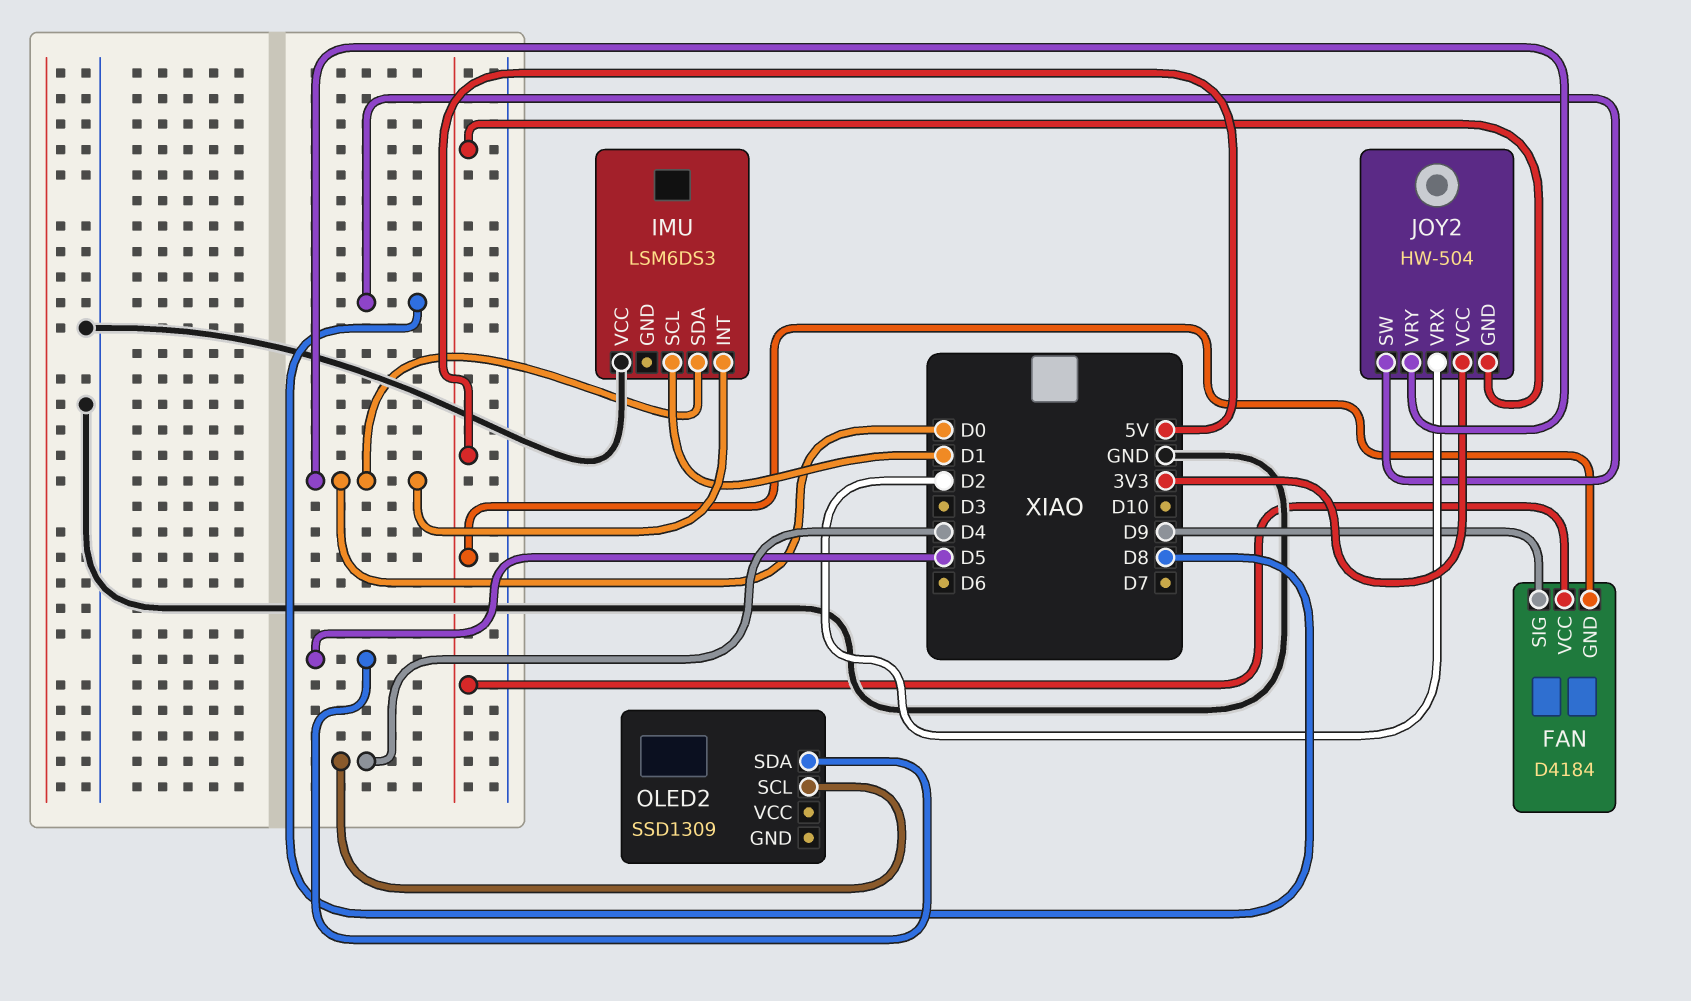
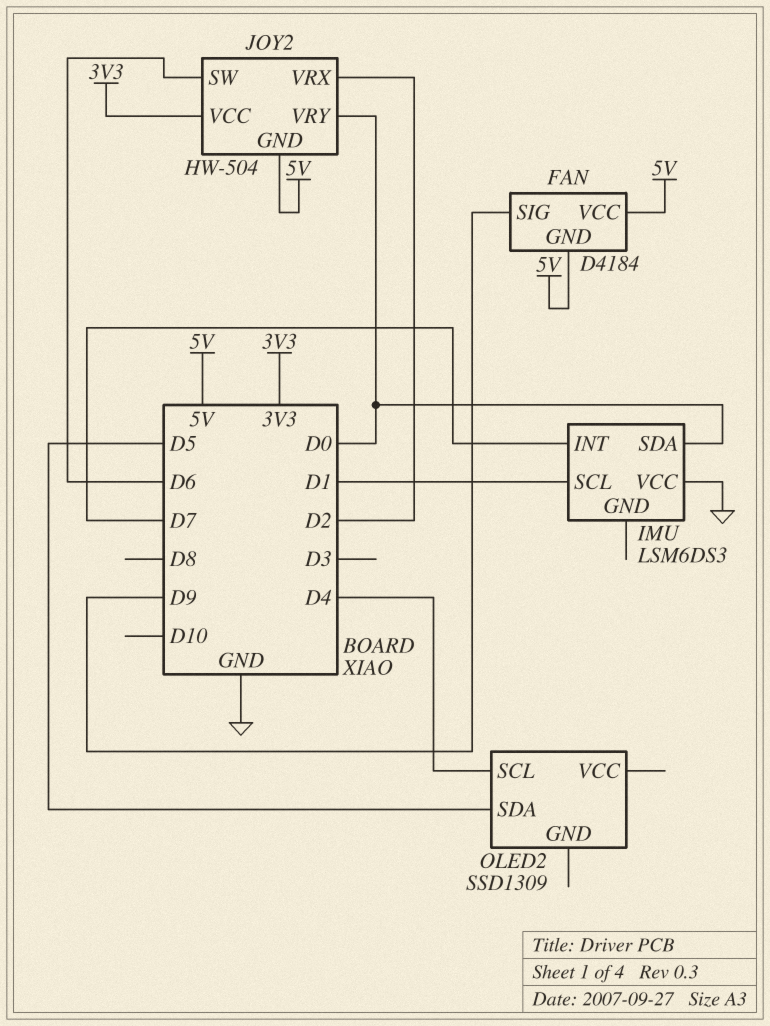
IMU pin INT: D0 -> D7
JOY2 pin SW: D8 -> D6

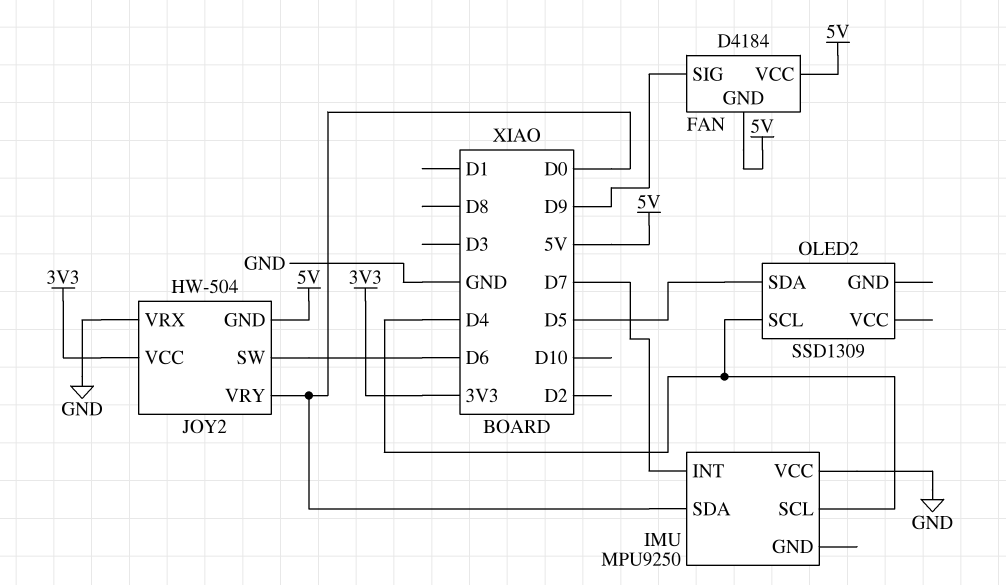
IMU: LSM6DS3 -> MPU9250
IMU pin SCL: D1 -> D4
JOY2 pin VRX: D2 -> GND

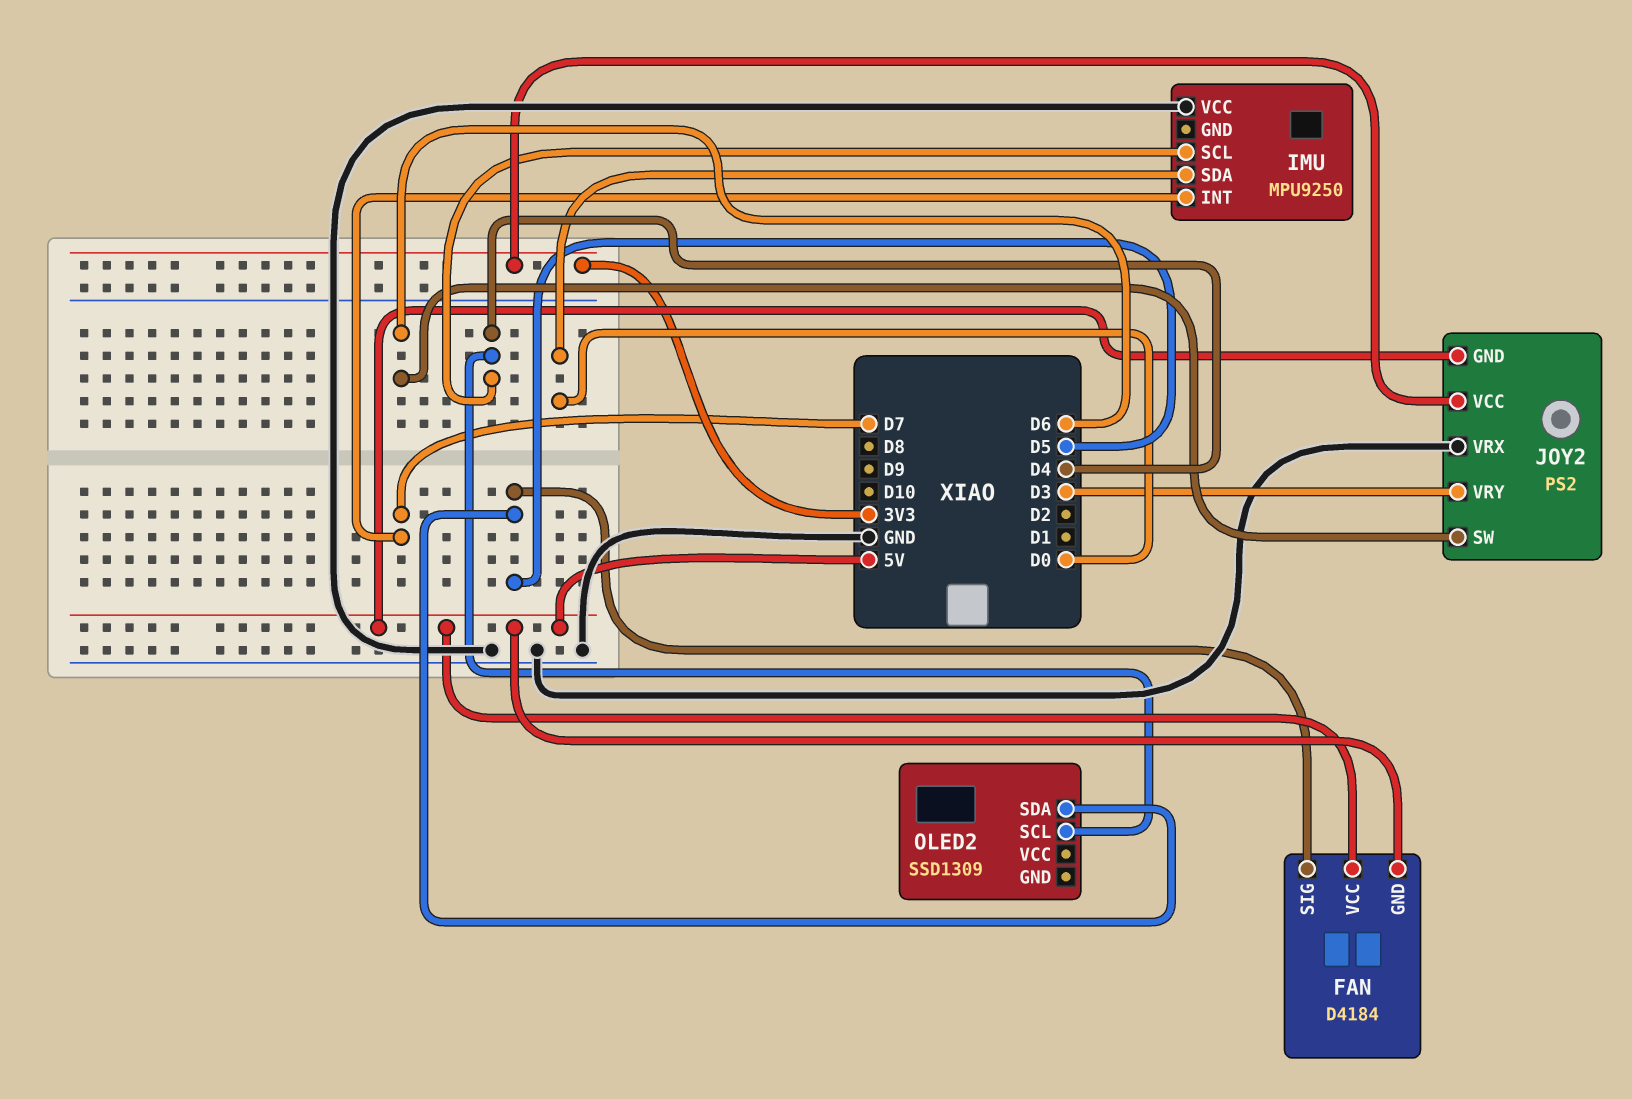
FAN pin SIG: D9 -> D5
JOY2: HW-504 -> PS2
JOY2 pin VRY: D0 -> D3

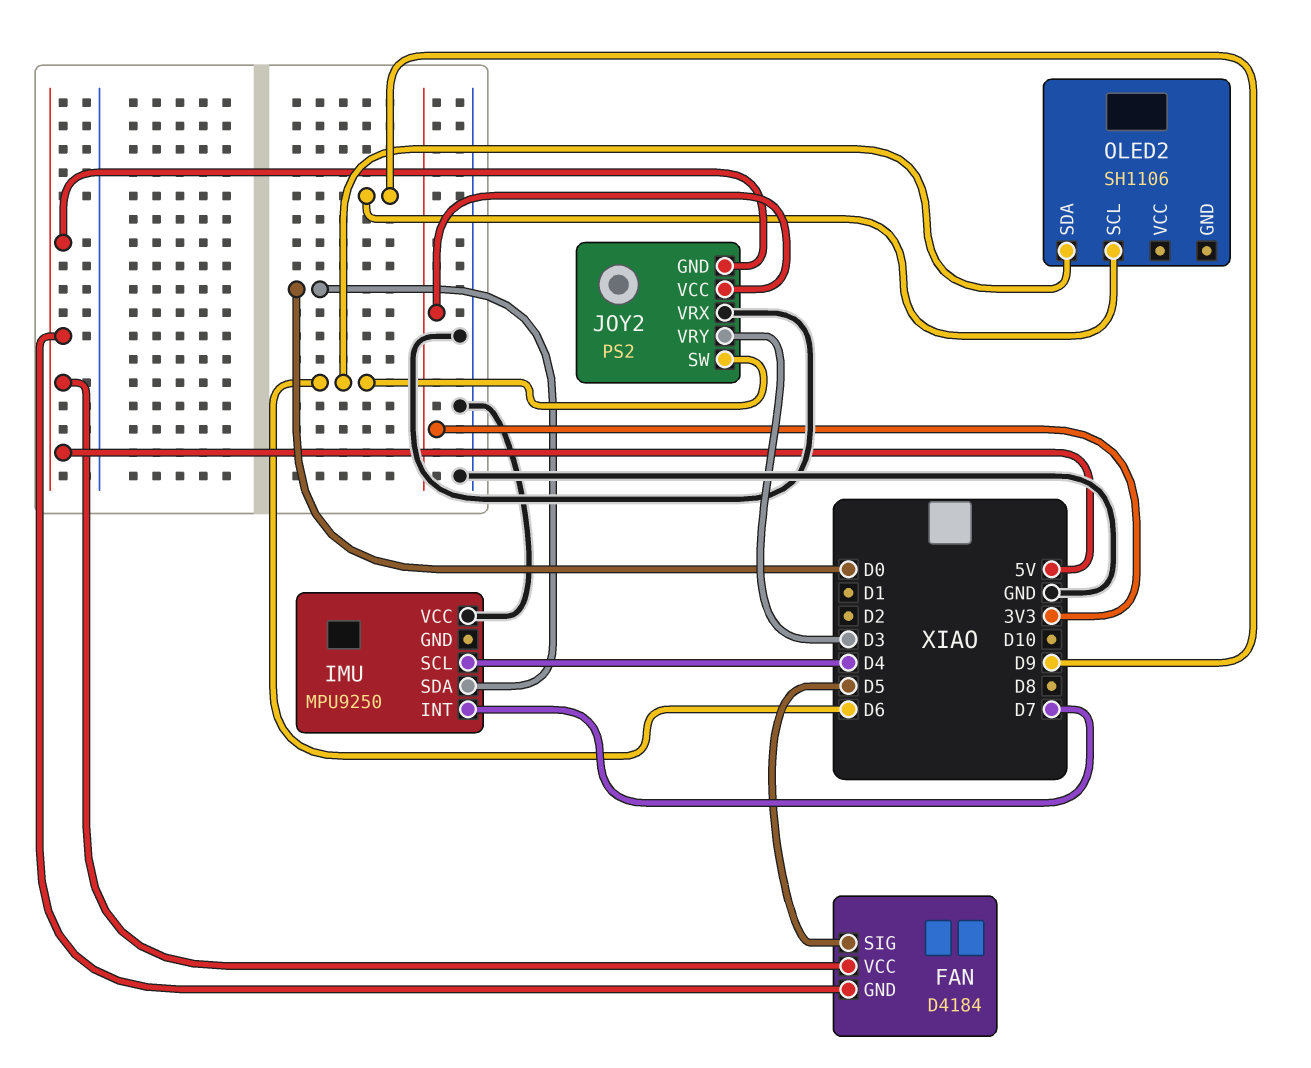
OLED2: SSD1309 -> SH1106
OLED2 pin SCL: D4 -> D9
OLED2 pin SDA: D5 -> D6

